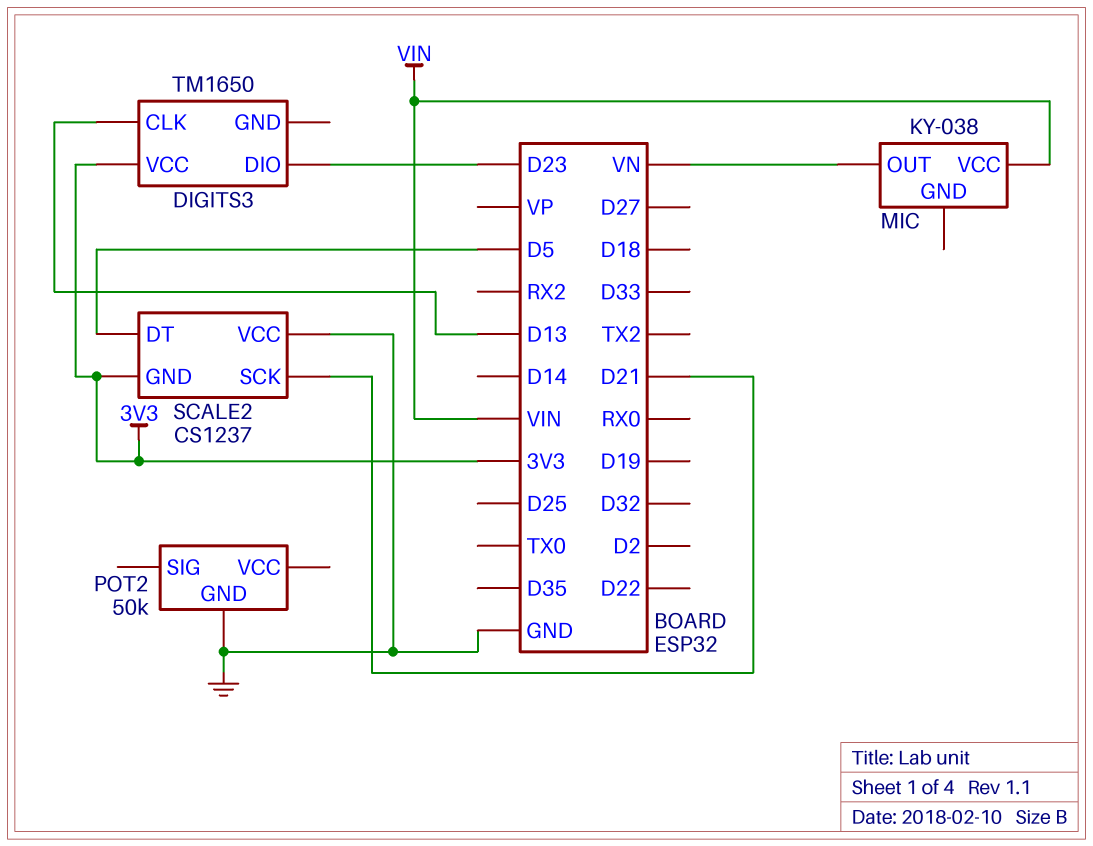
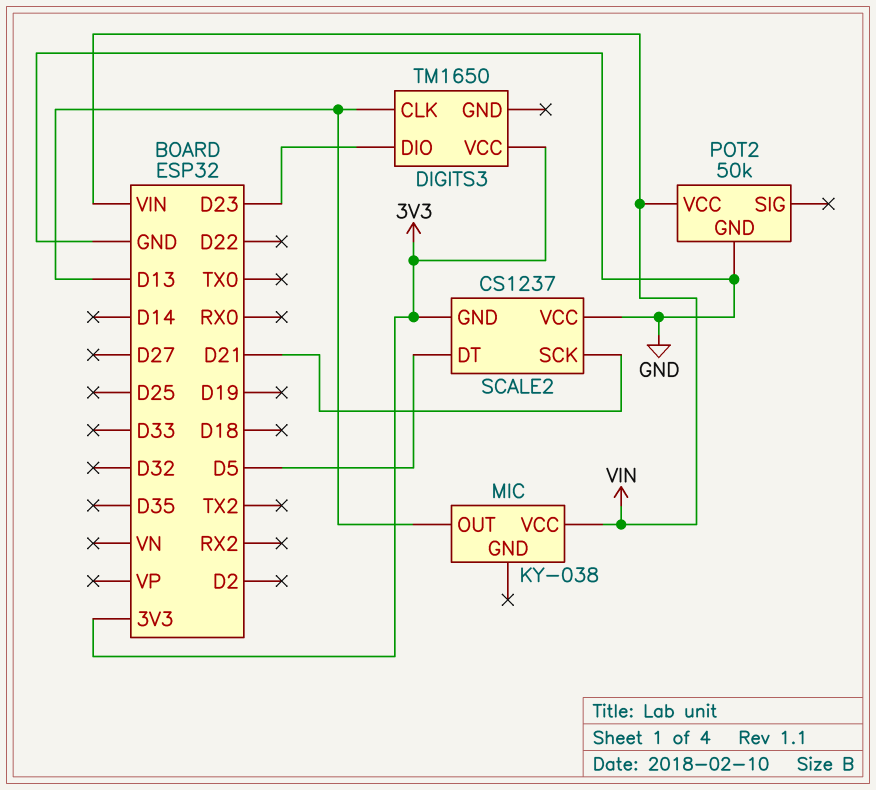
MIC pin OUT: VN -> D13
POT2 pin VCC: none -> VIN

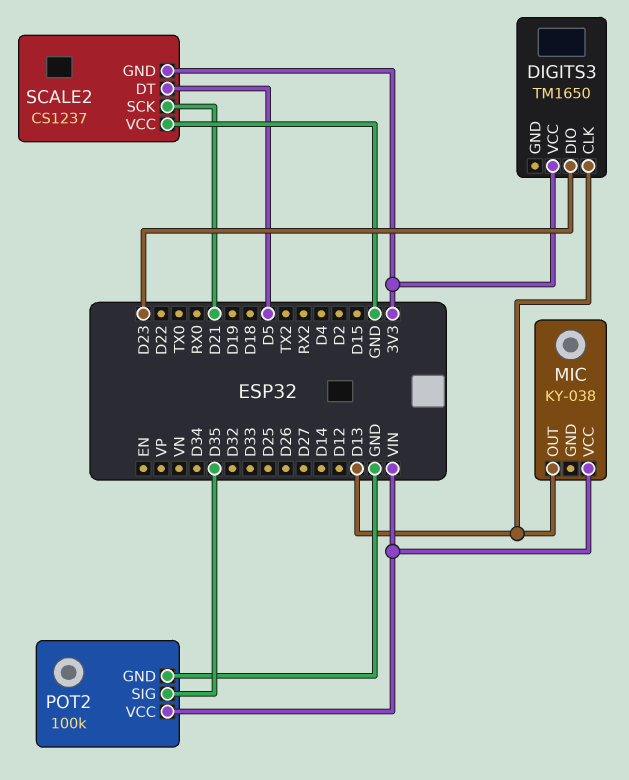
POT2: 50k -> 100k
POT2 pin SIG: none -> D35

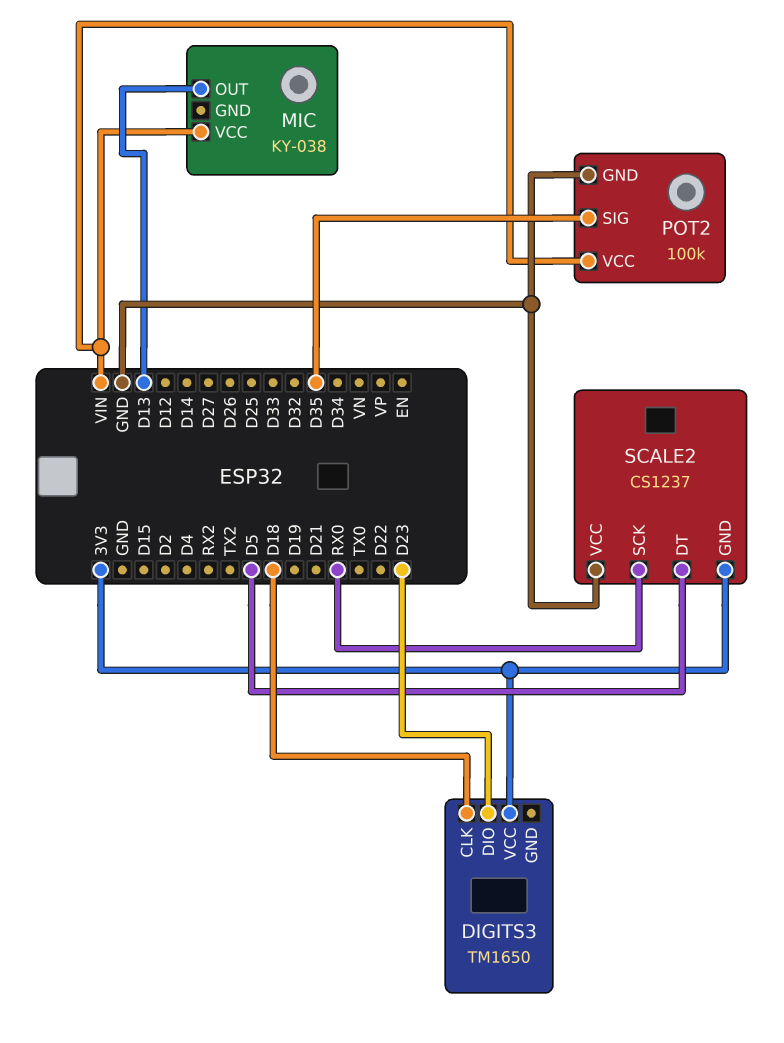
DIGITS3 pin CLK: D13 -> D18
SCALE2 pin SCK: D21 -> RX0

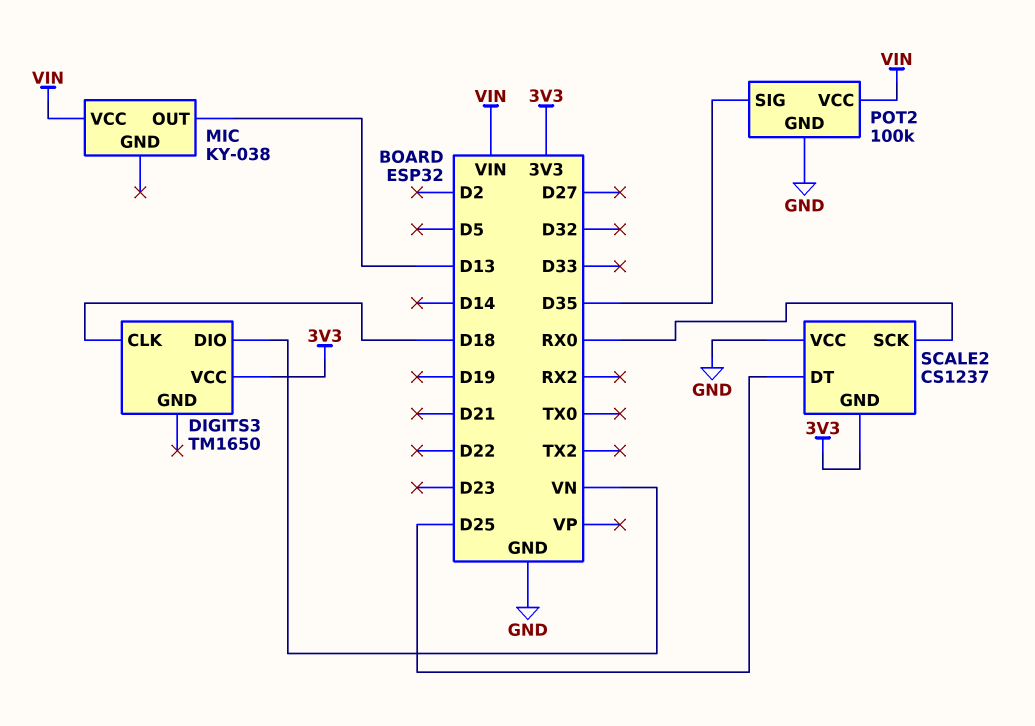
DIGITS3 pin DIO: D23 -> VN
SCALE2 pin DT: D5 -> D25

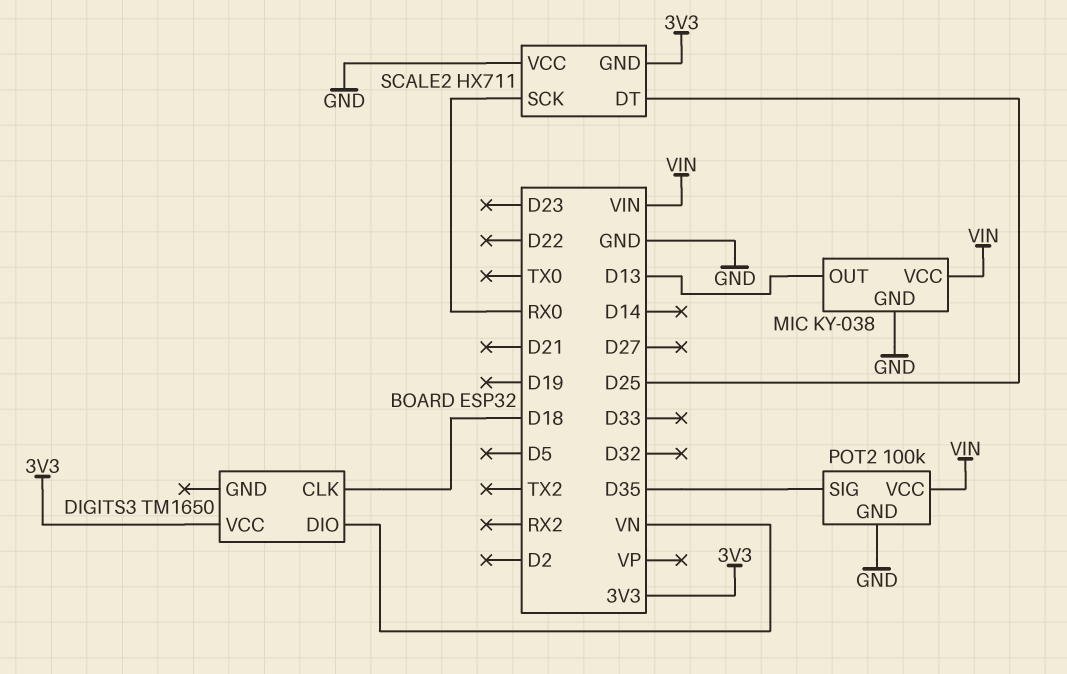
MIC pin GND: none -> GND
SCALE2: CS1237 -> HX711

